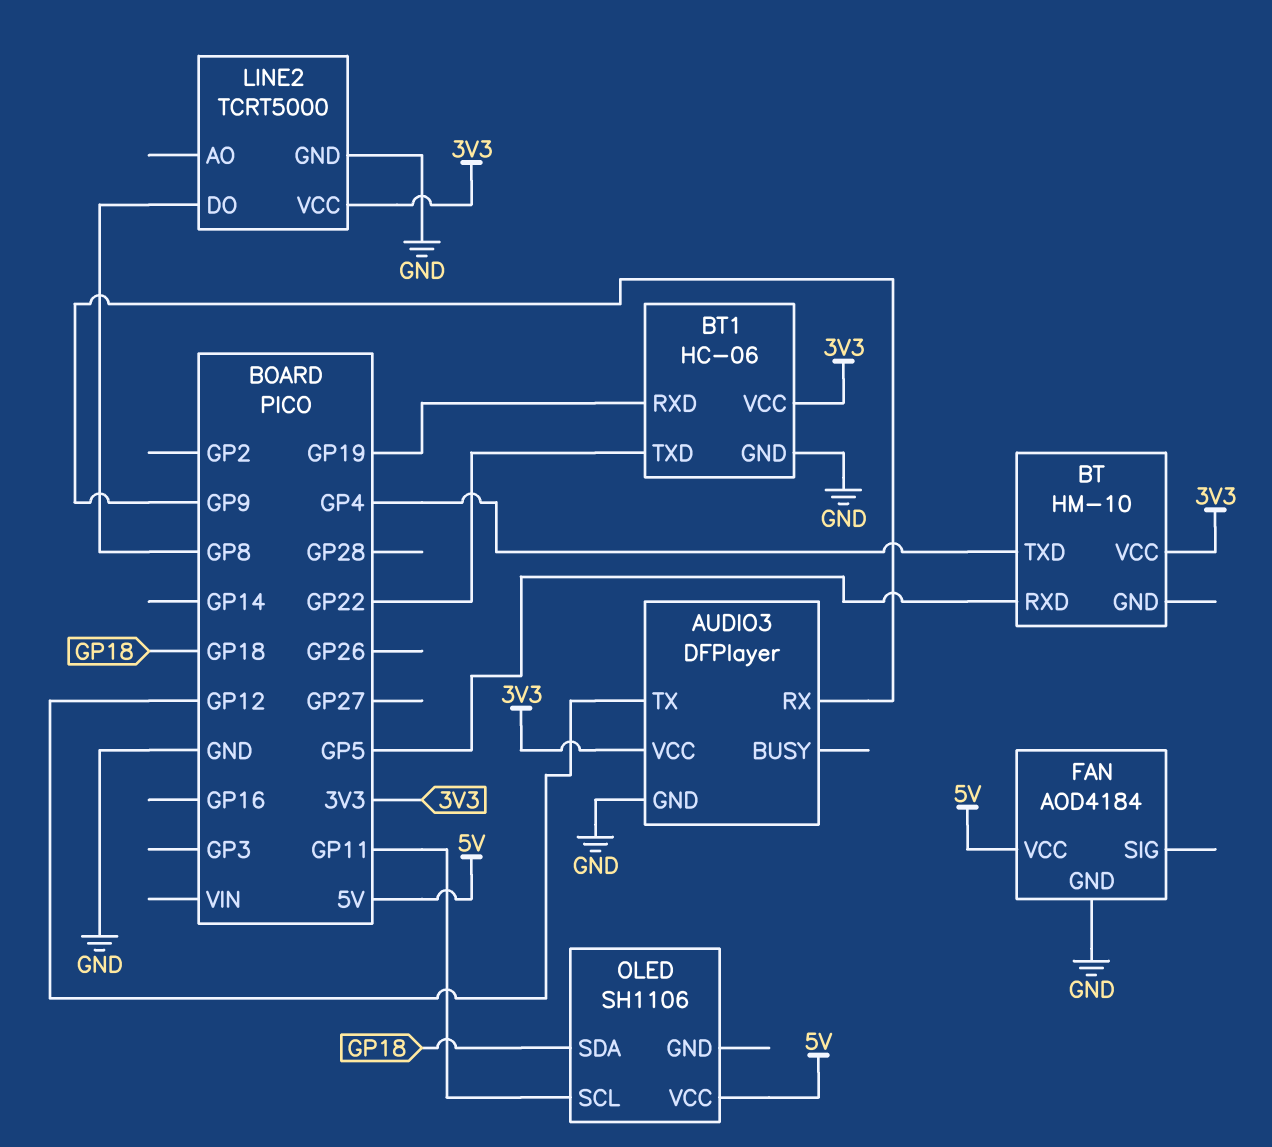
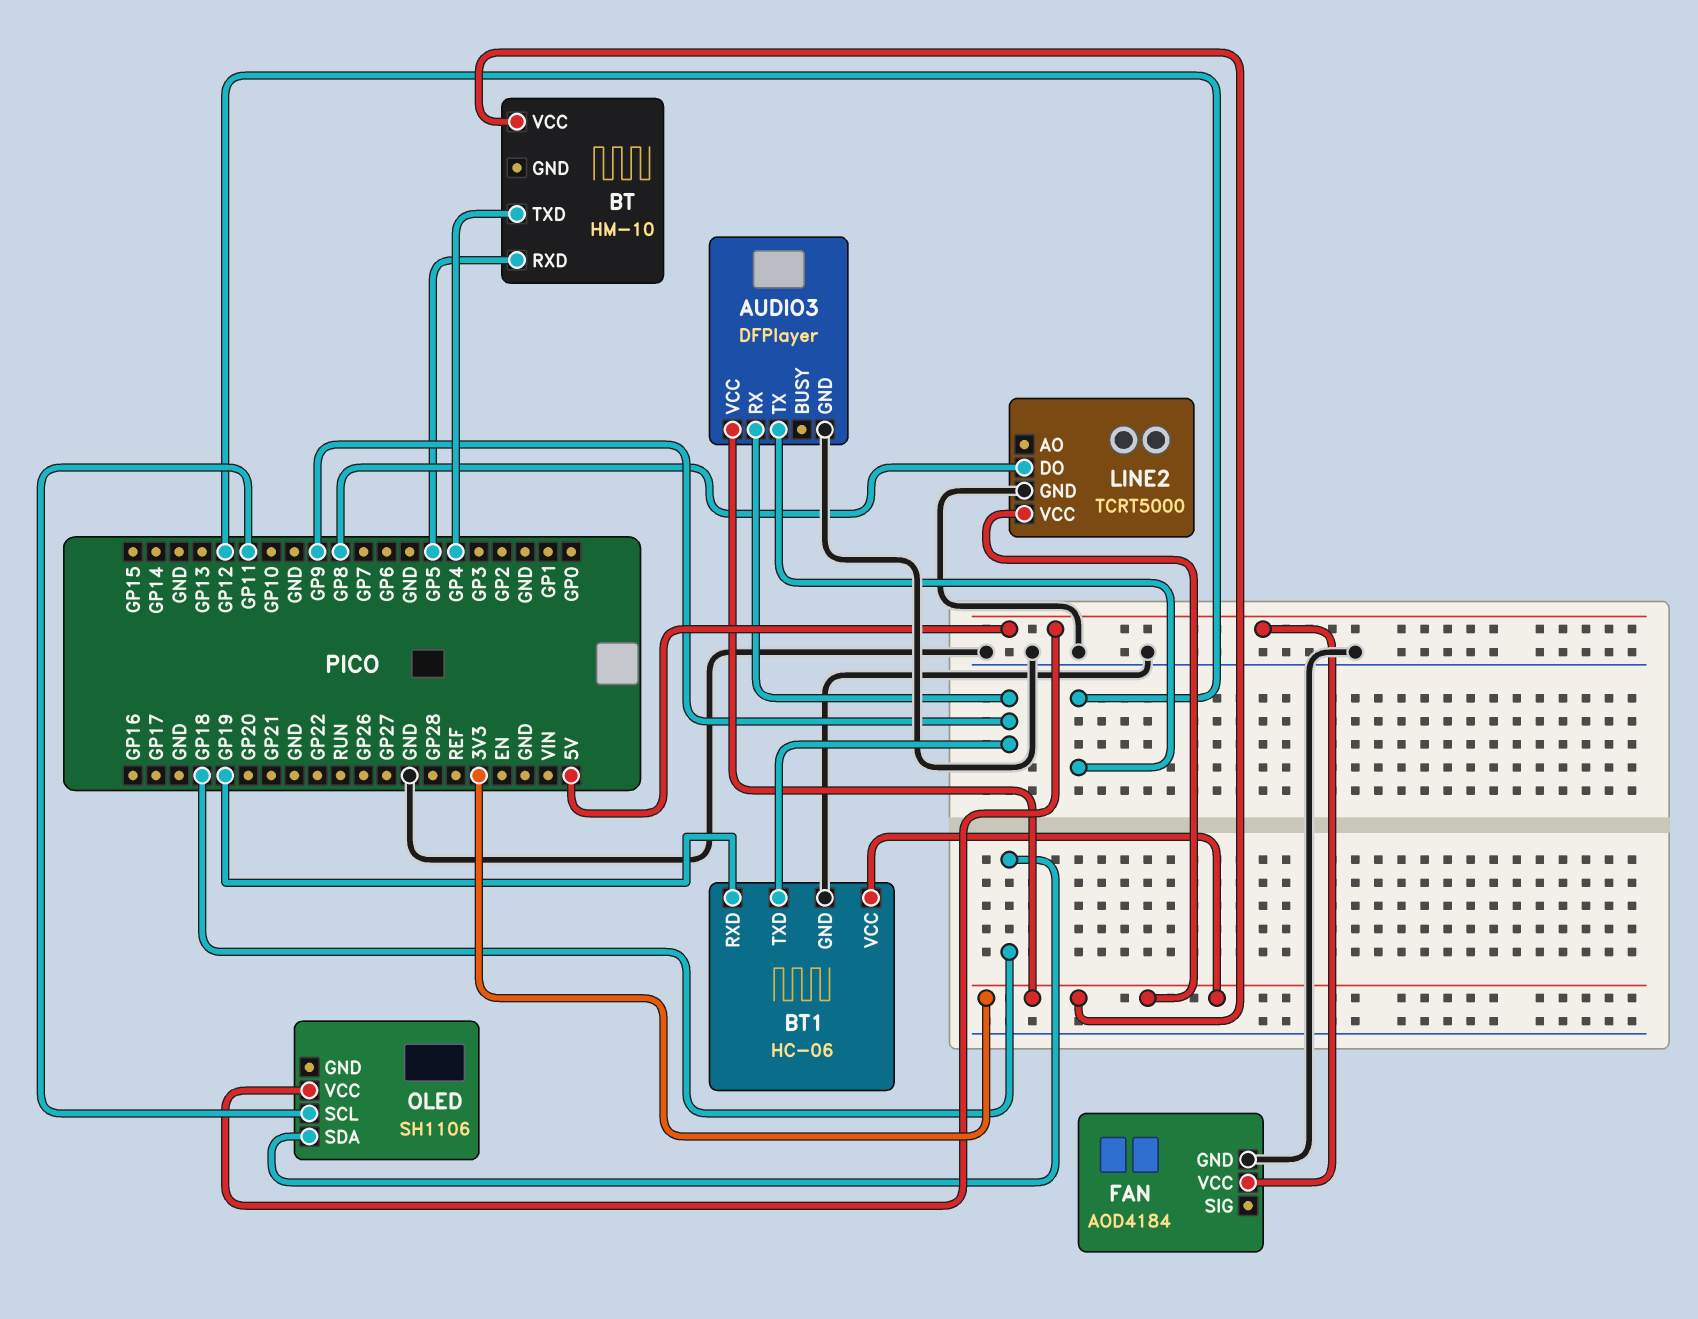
BT1 pin TXD: GP22 -> GP9

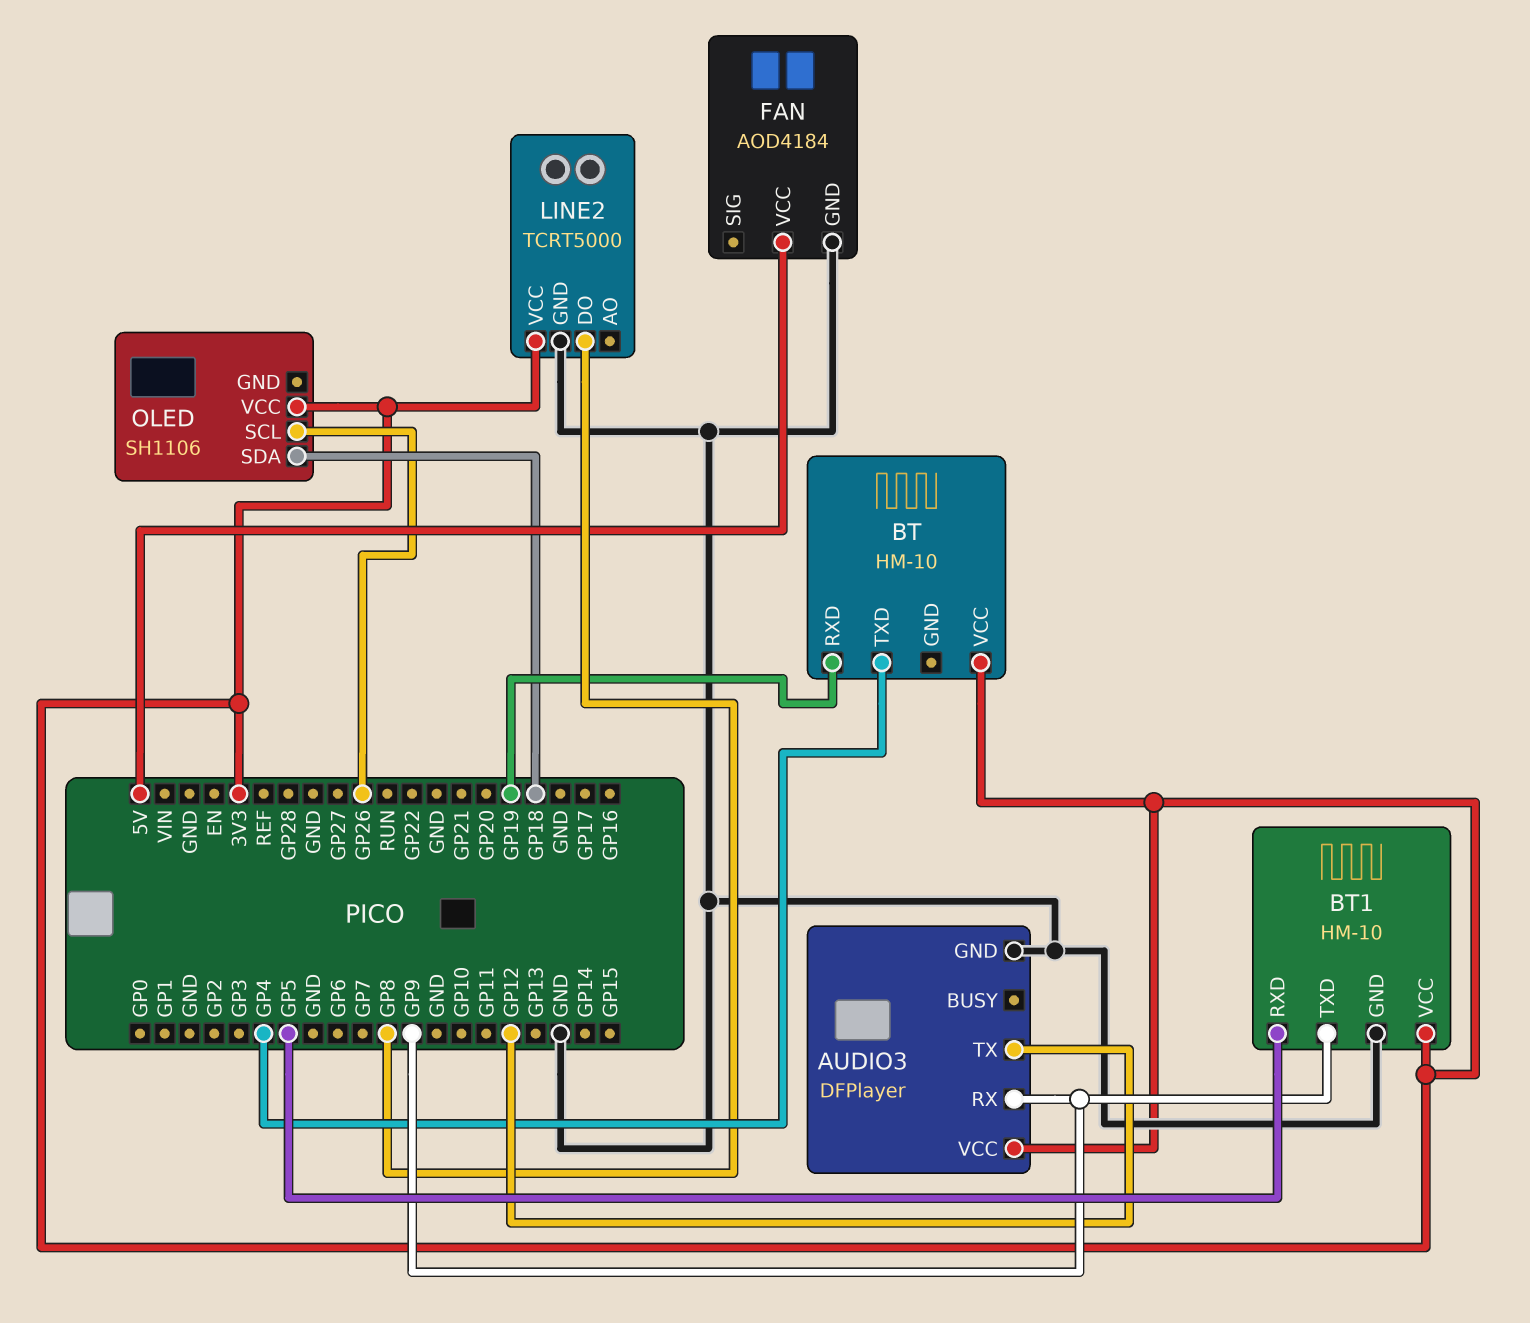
BT pin RXD: GP5 -> GP19
BT1: HC-06 -> HM-10
BT1 pin RXD: GP19 -> GP5
OLED pin SCL: GP11 -> GP26
OLED pin VCC: 5V -> 3V3

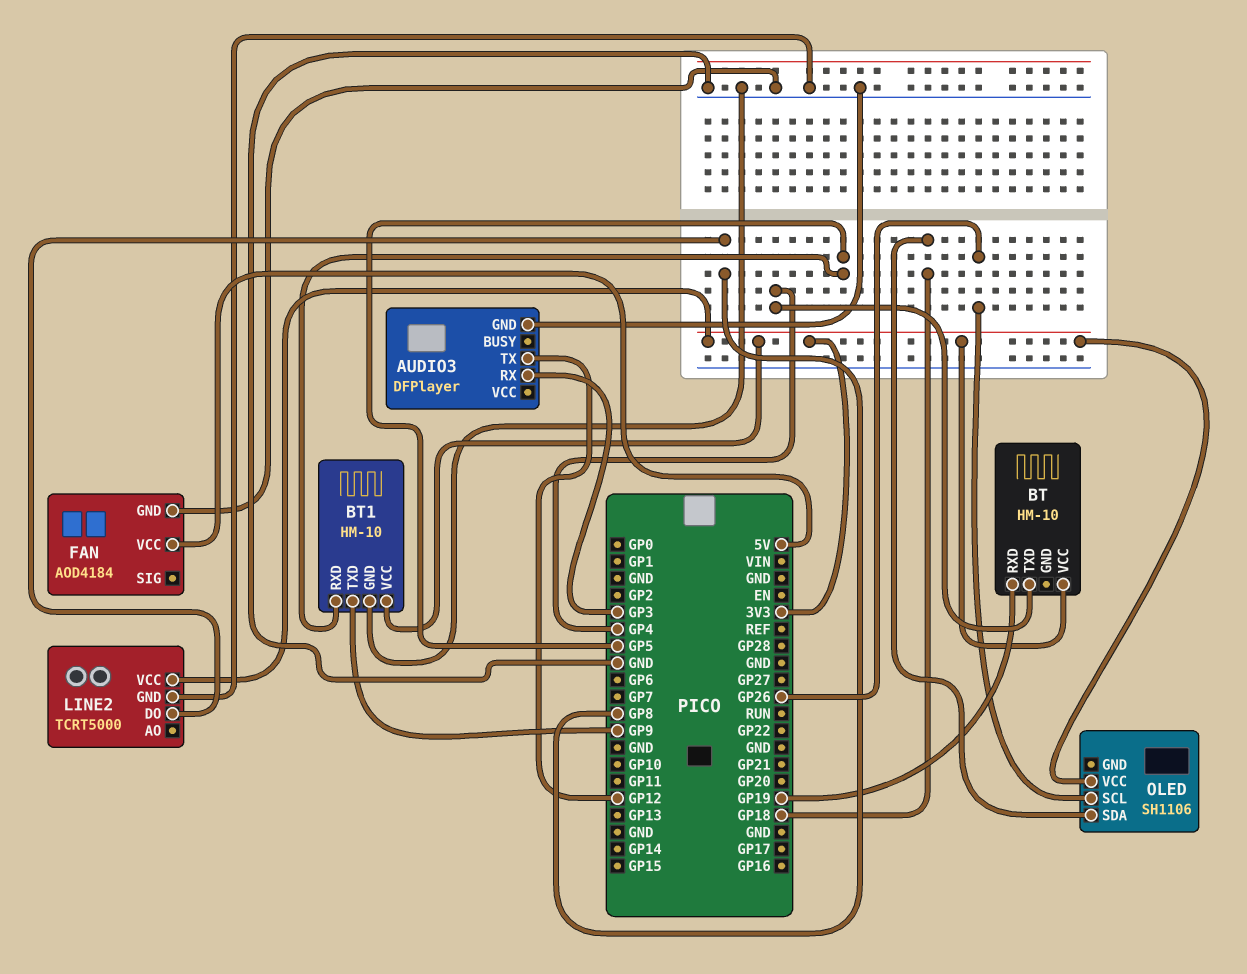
AUDIO3 pin RX: GP9 -> GP3
AUDIO3 pin VCC: 3V3 -> none

